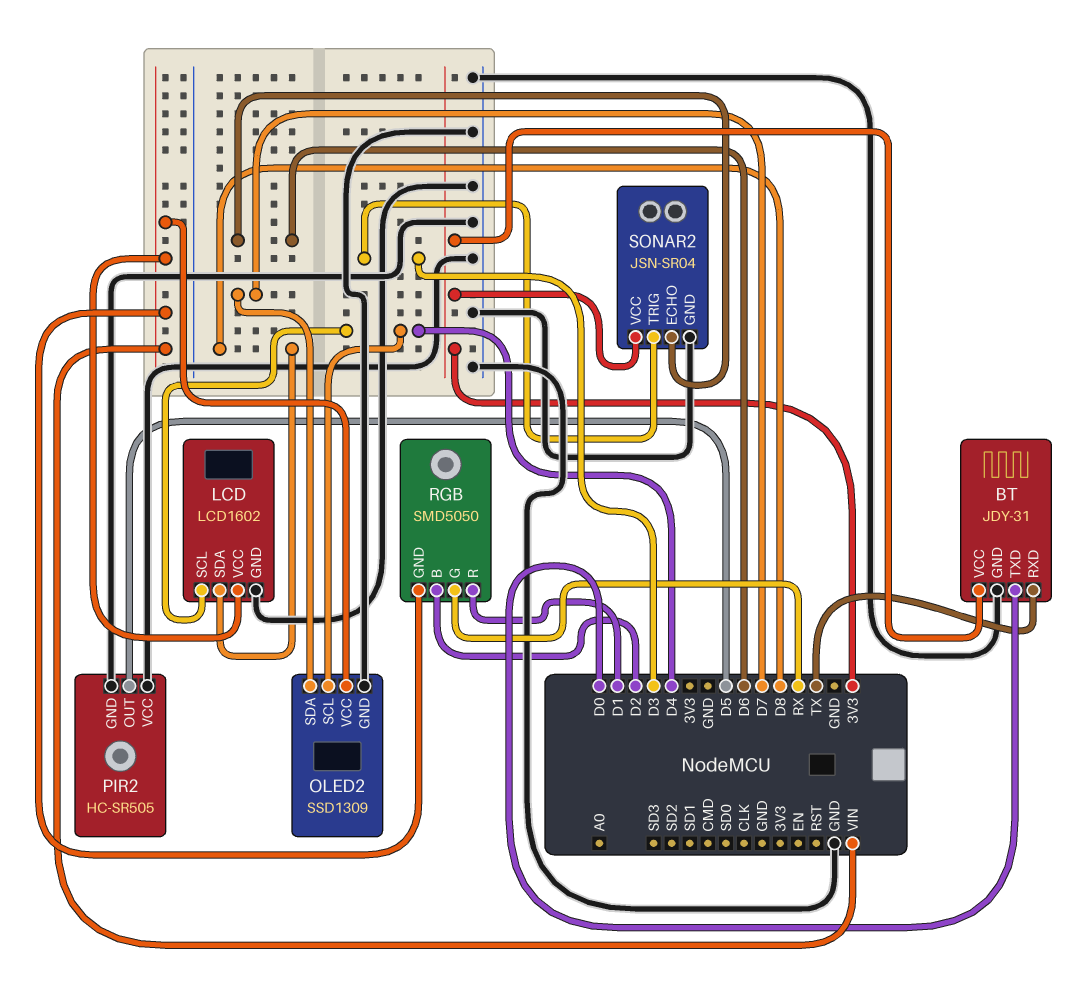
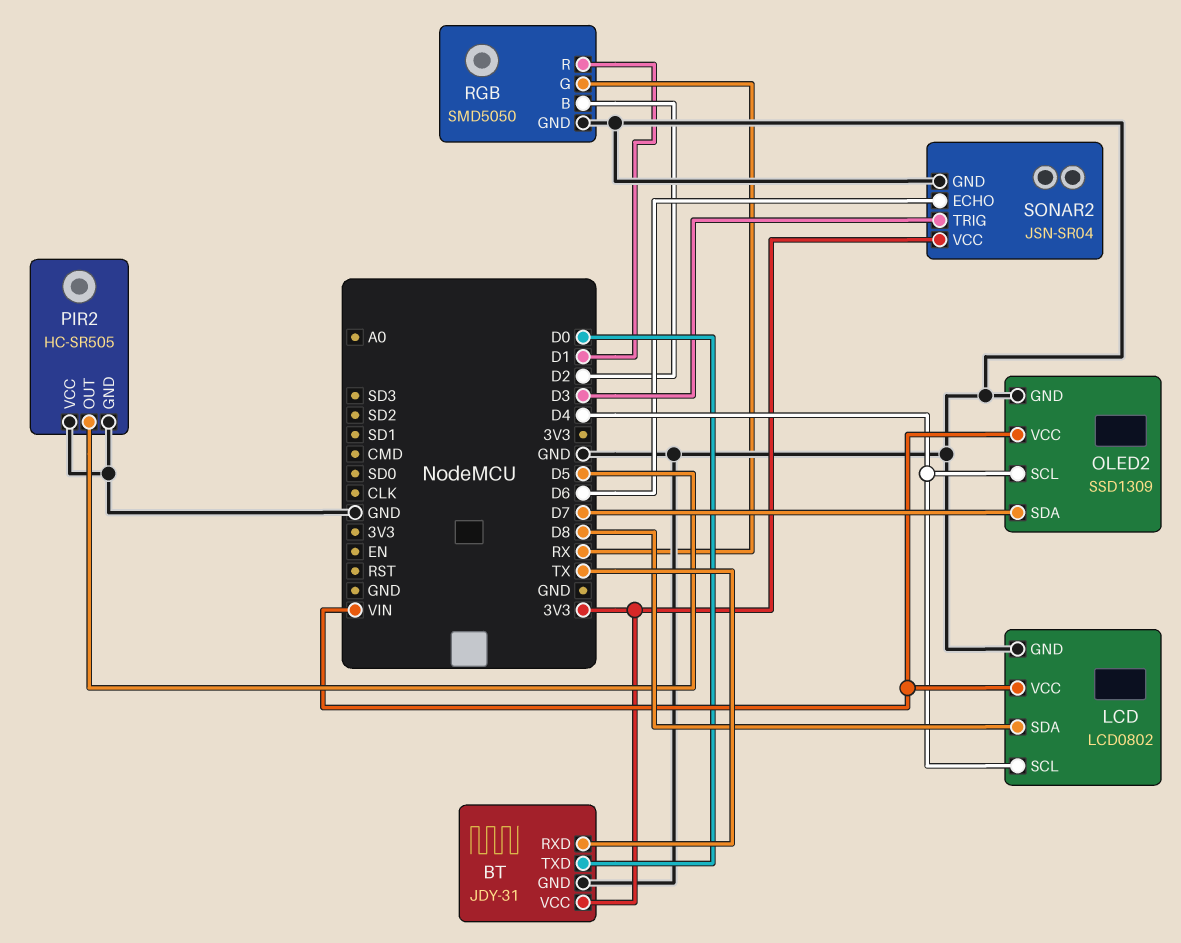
LCD: LCD1602 -> LCD0802
RGB pin GND: VIN -> GND

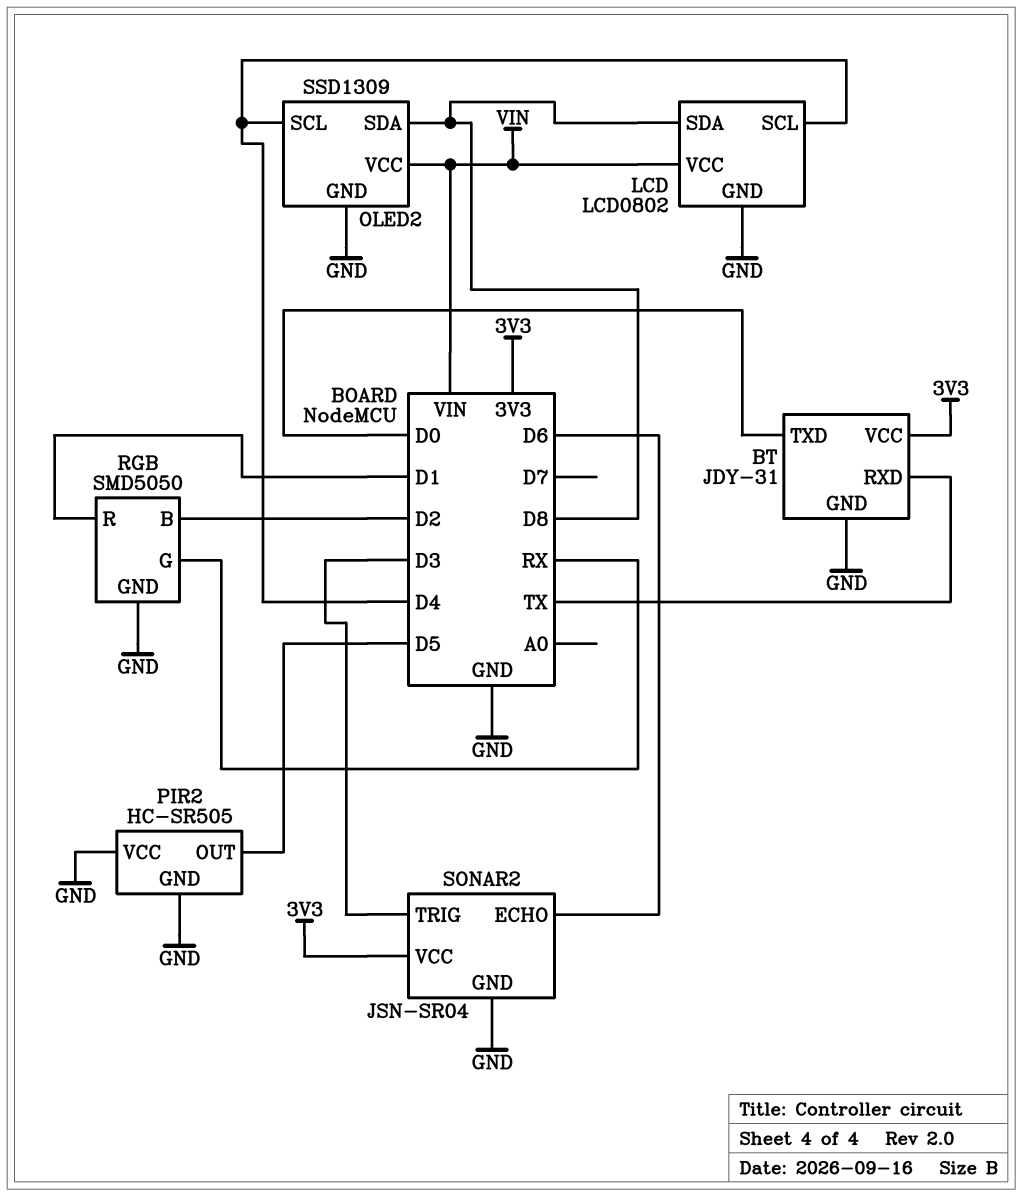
OLED2 pin SDA: D7 -> D8

